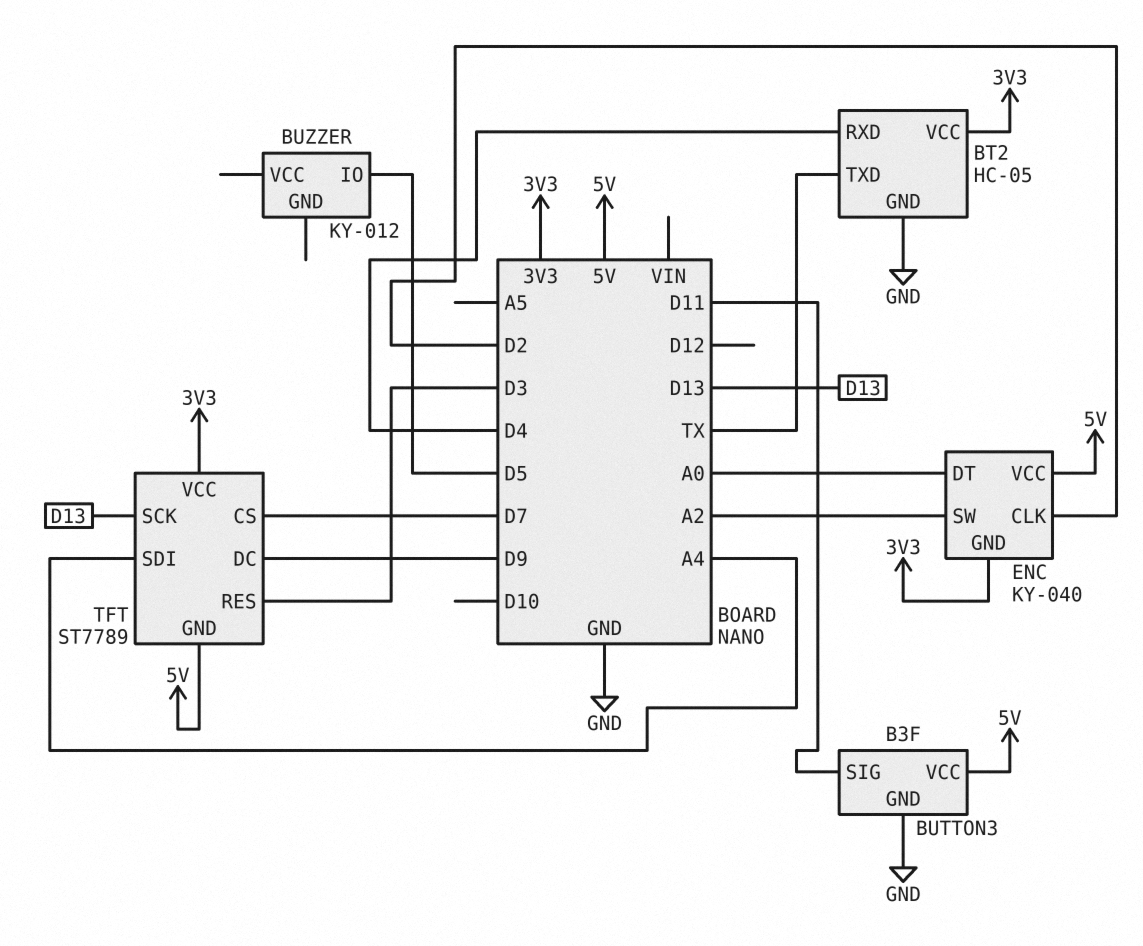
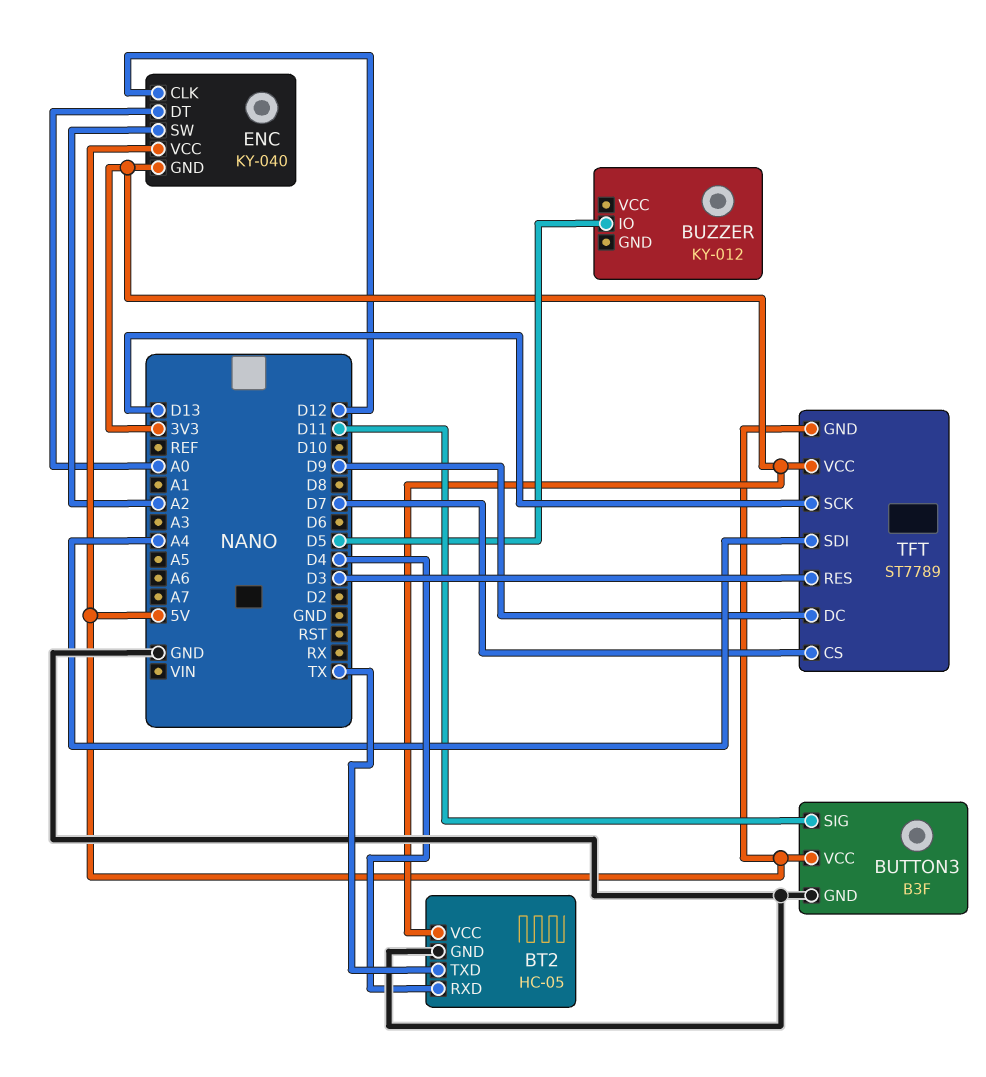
ENC pin CLK: D2 -> D12

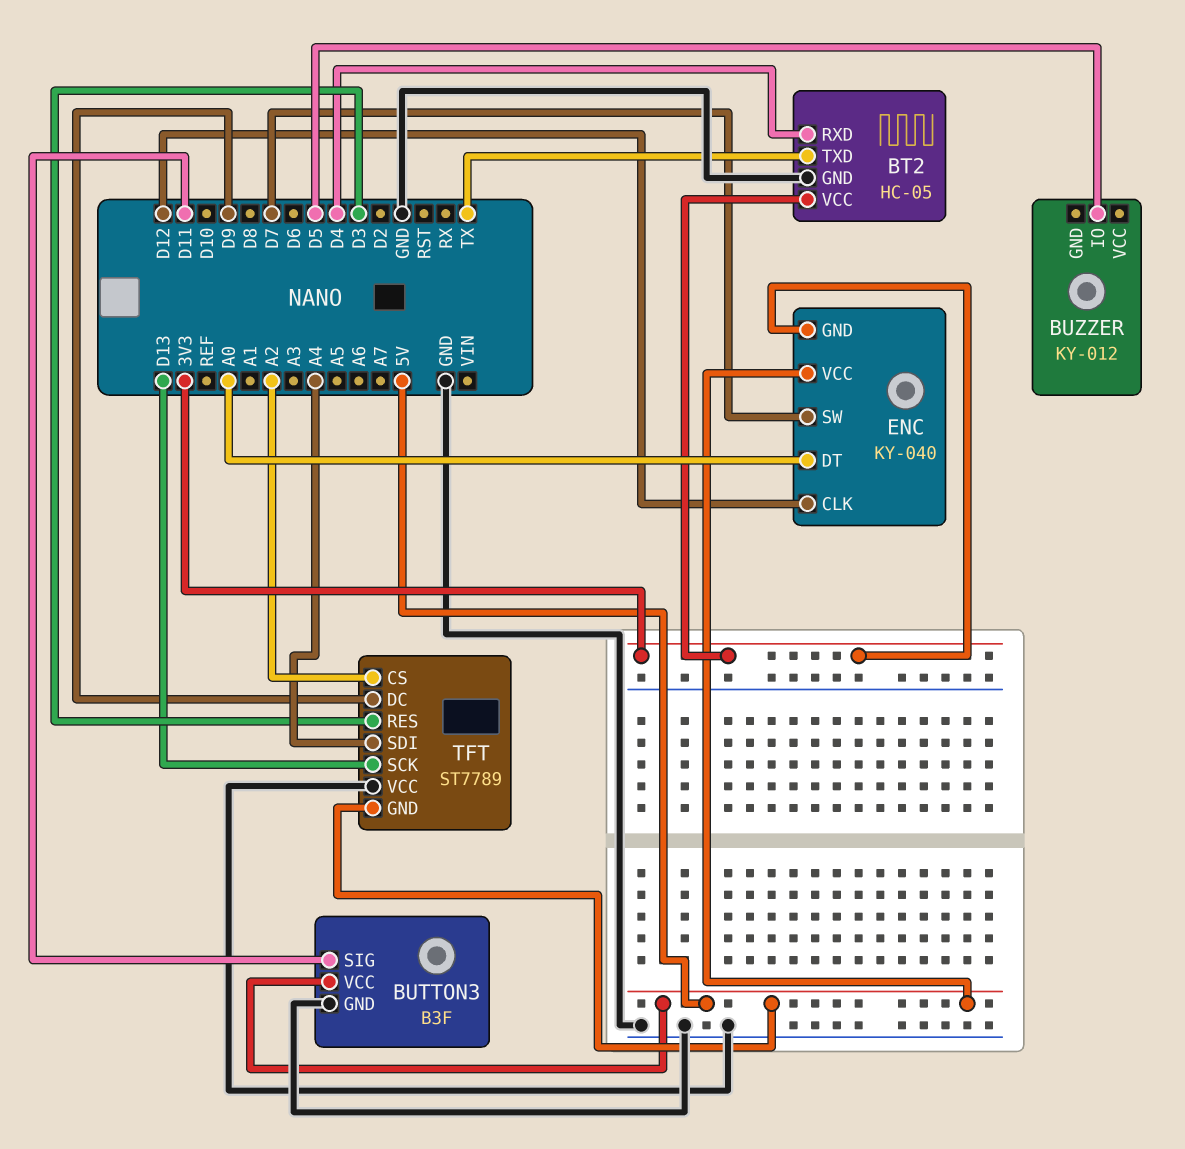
ENC pin SW: A2 -> D7
TFT pin CS: D7 -> A2
TFT pin VCC: 3V3 -> GND

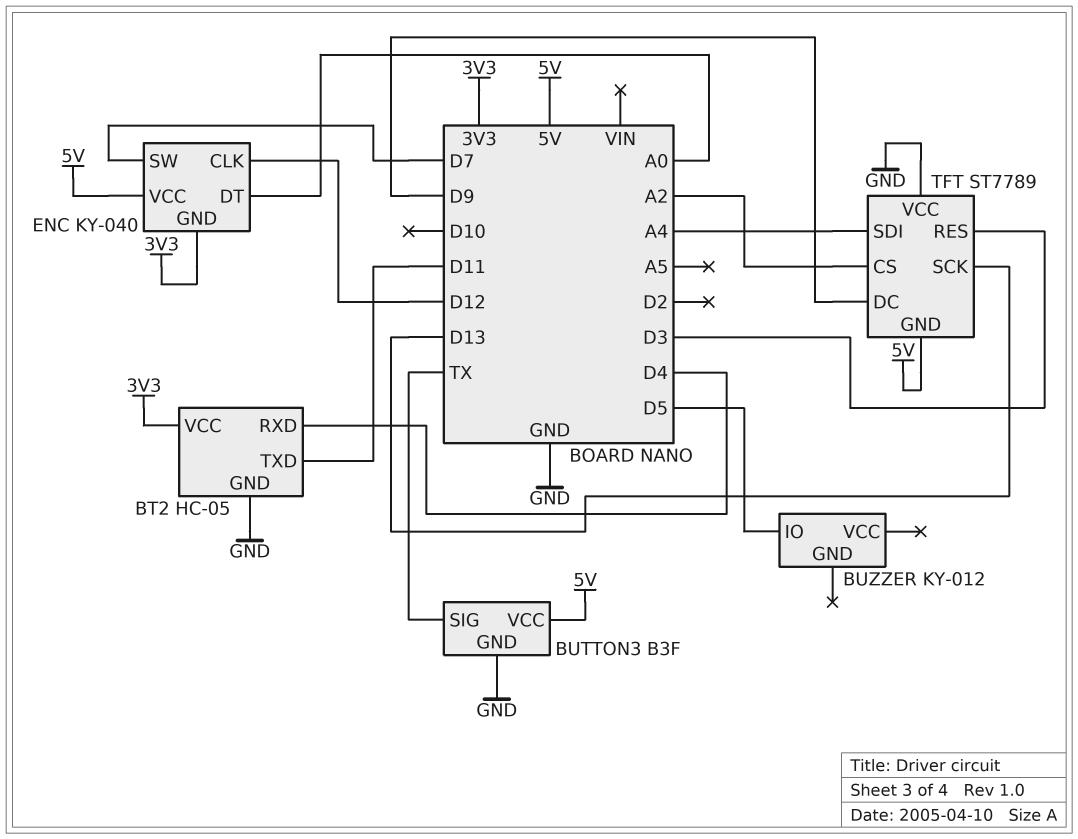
BT2 pin TXD: TX -> D11
BUTTON3 pin SIG: D11 -> TX

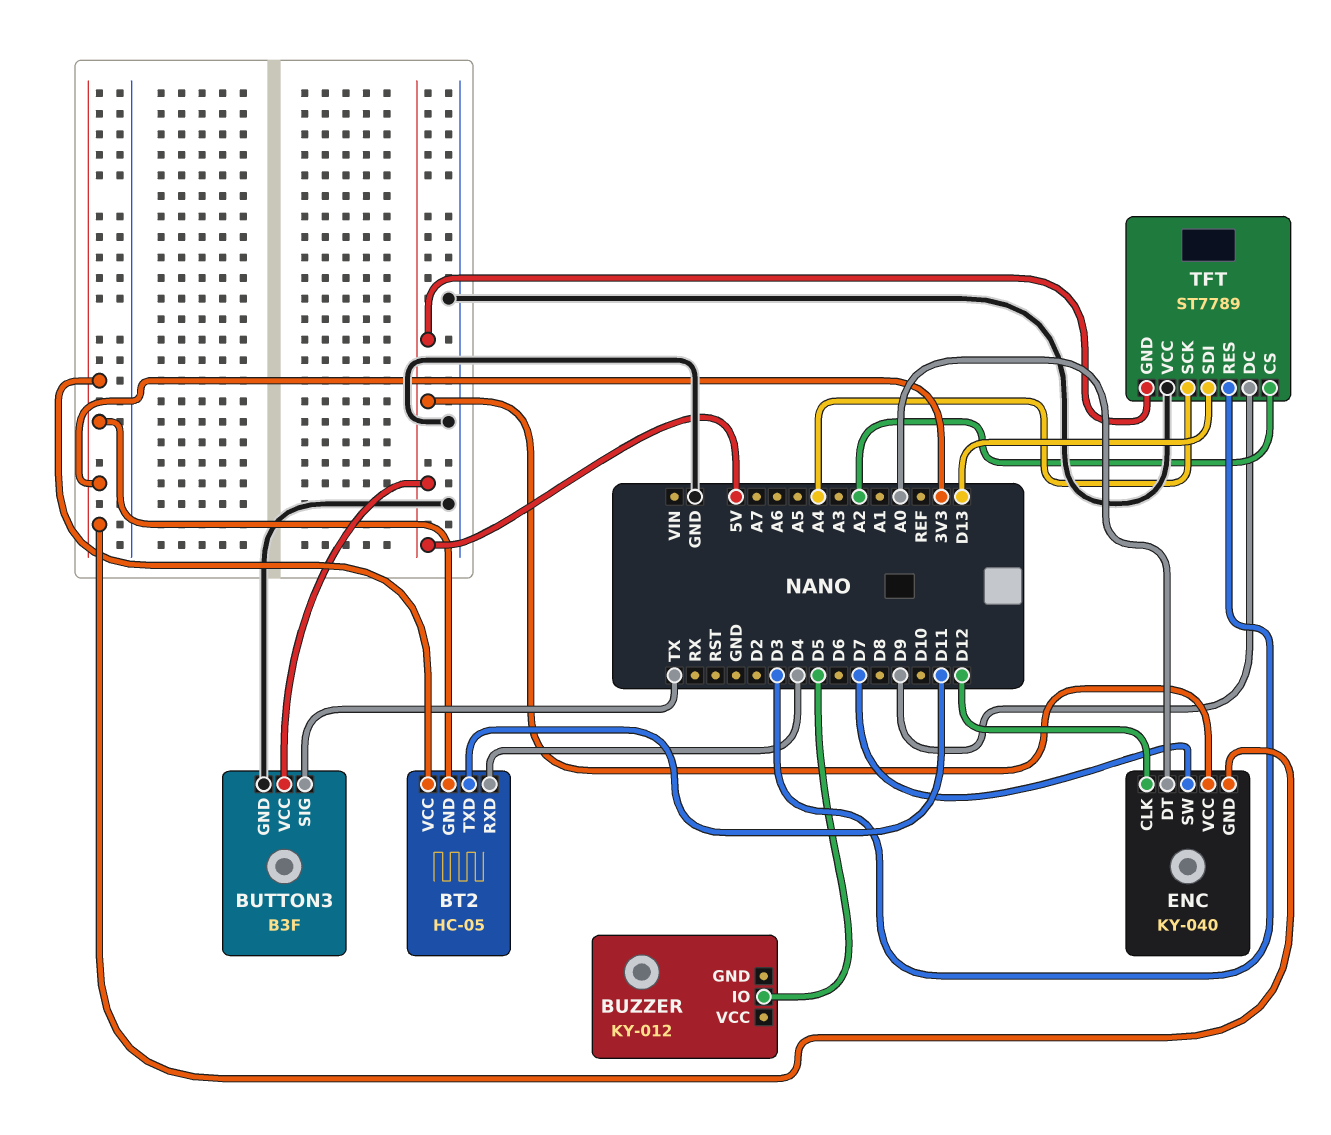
BT2 pin GND: GND -> 3V3
TFT pin SCK: D13 -> A4
TFT pin SDI: A4 -> D13

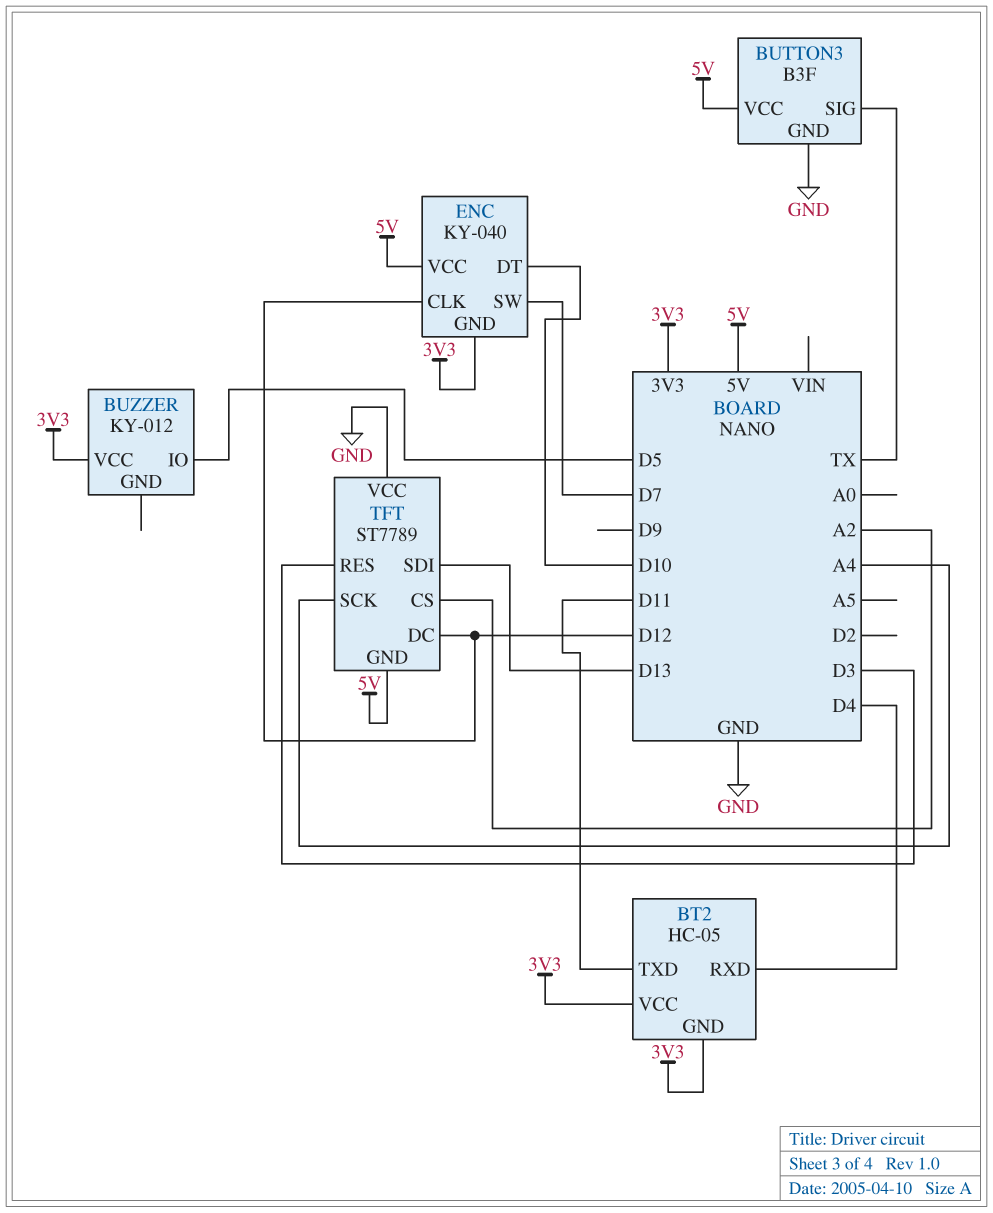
BUZZER pin VCC: none -> 3V3
ENC pin DT: A0 -> D10
TFT pin DC: D9 -> D12

